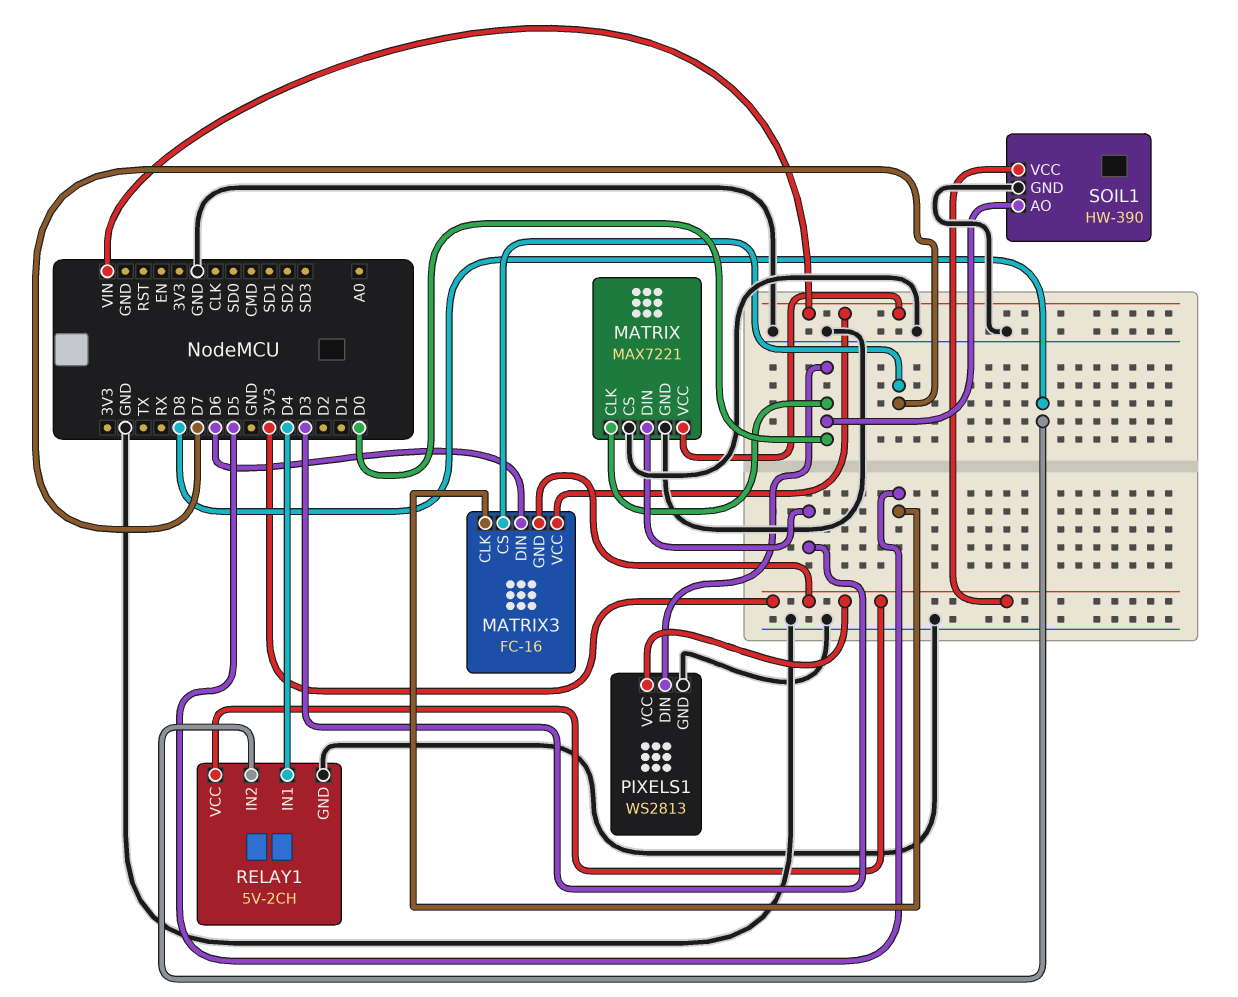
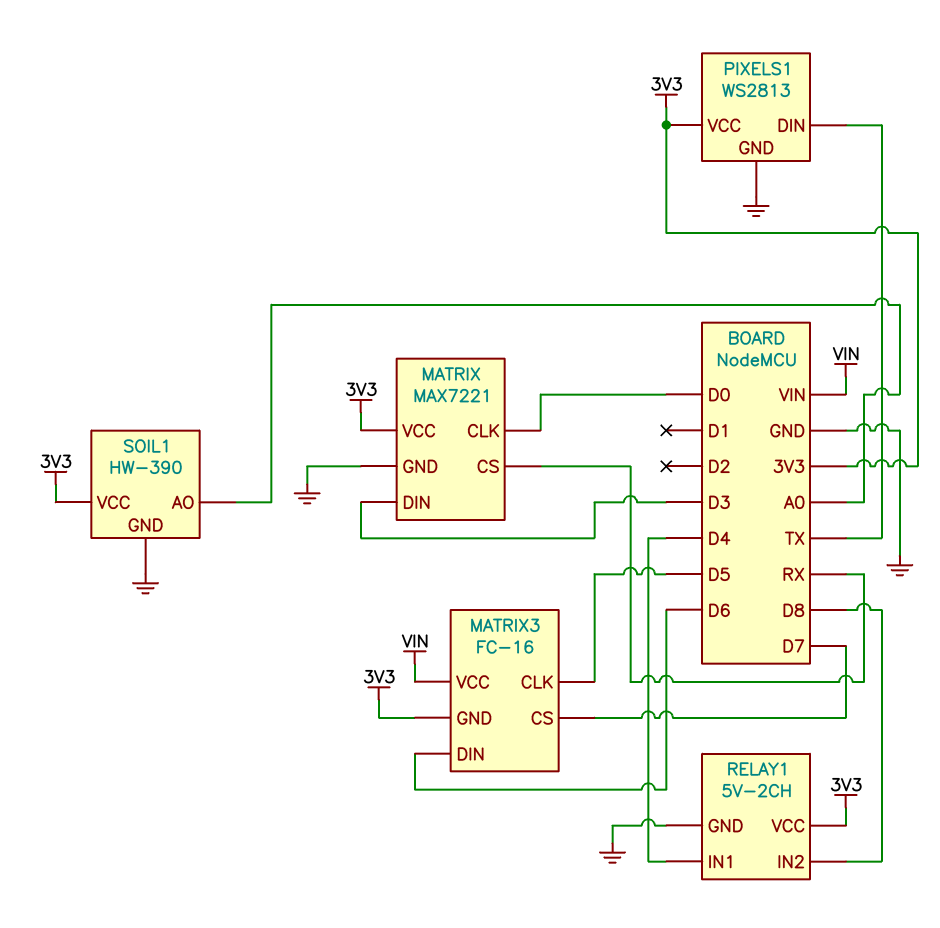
MATRIX pin CS: GND -> RX
MATRIX pin VCC: VIN -> 3V3
PIXELS1 pin DIN: D0 -> TX
SOIL1 pin AO: D0 -> A0

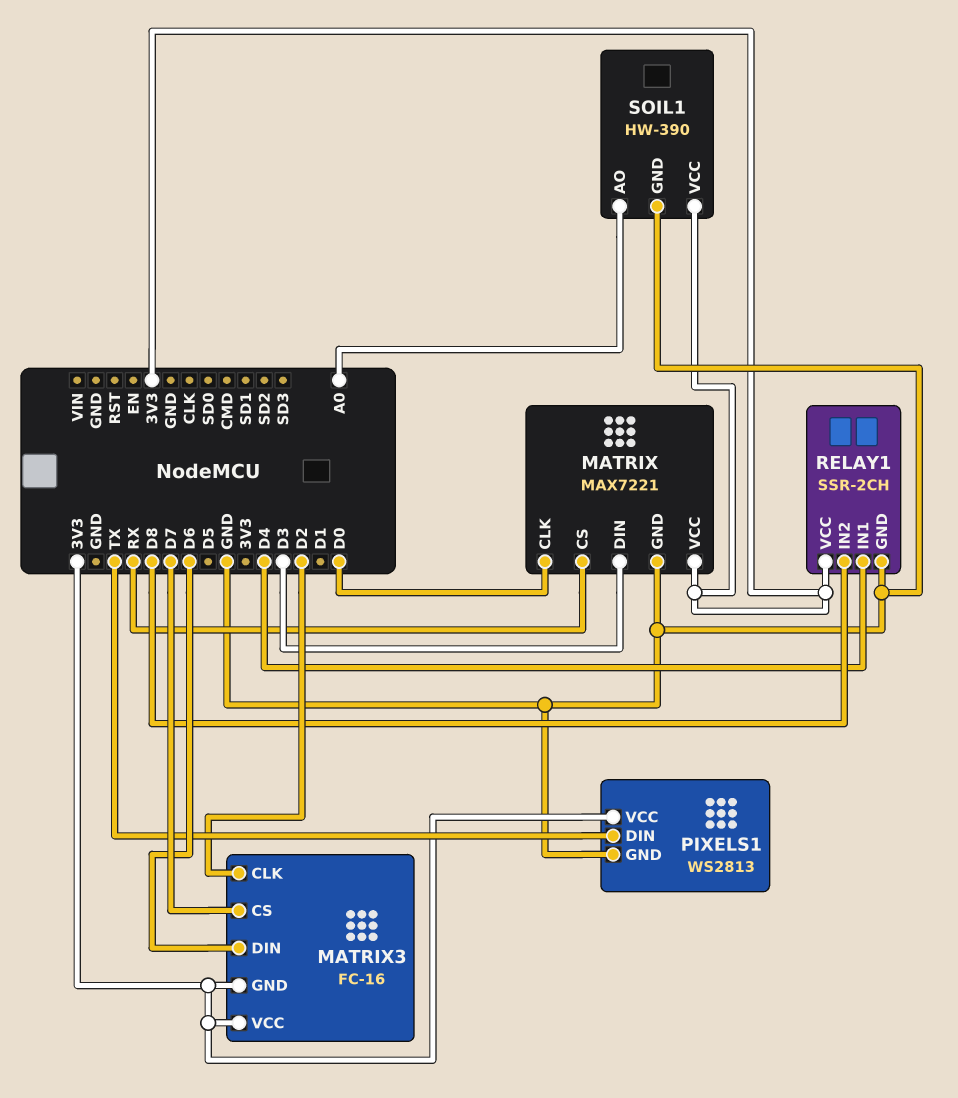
MATRIX3 pin CLK: D5 -> D2
MATRIX3 pin VCC: VIN -> 3V3
RELAY1: 5V-2CH -> SSR-2CH

